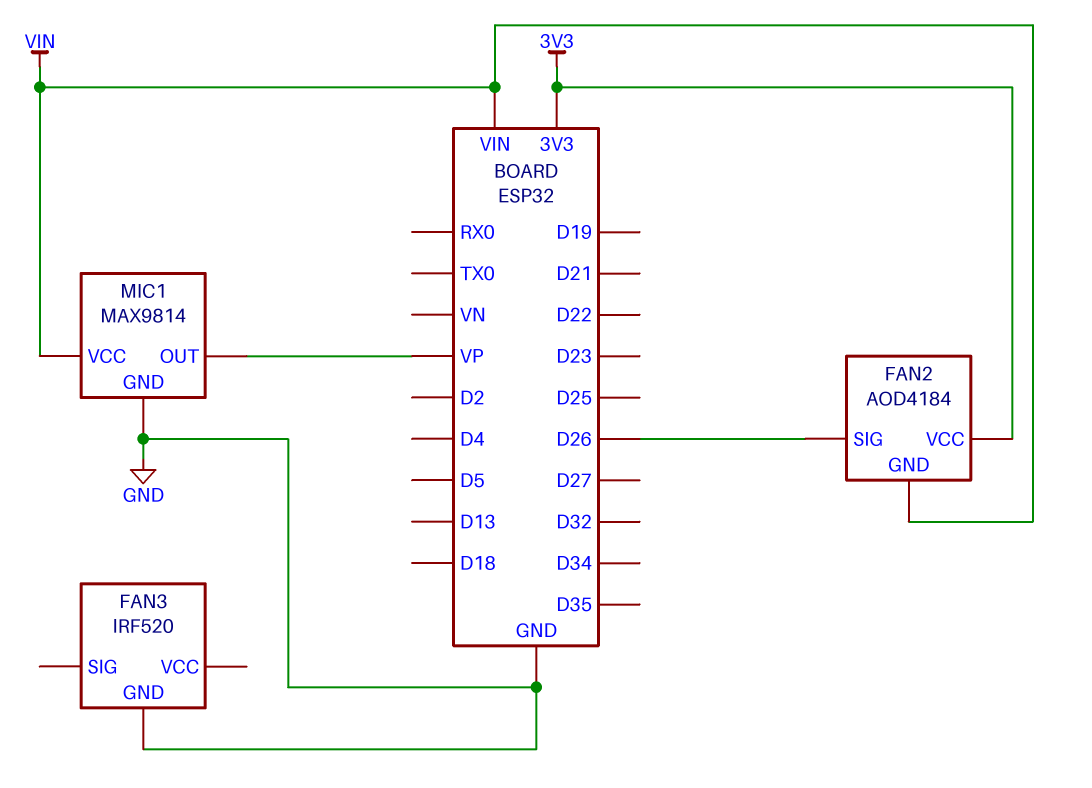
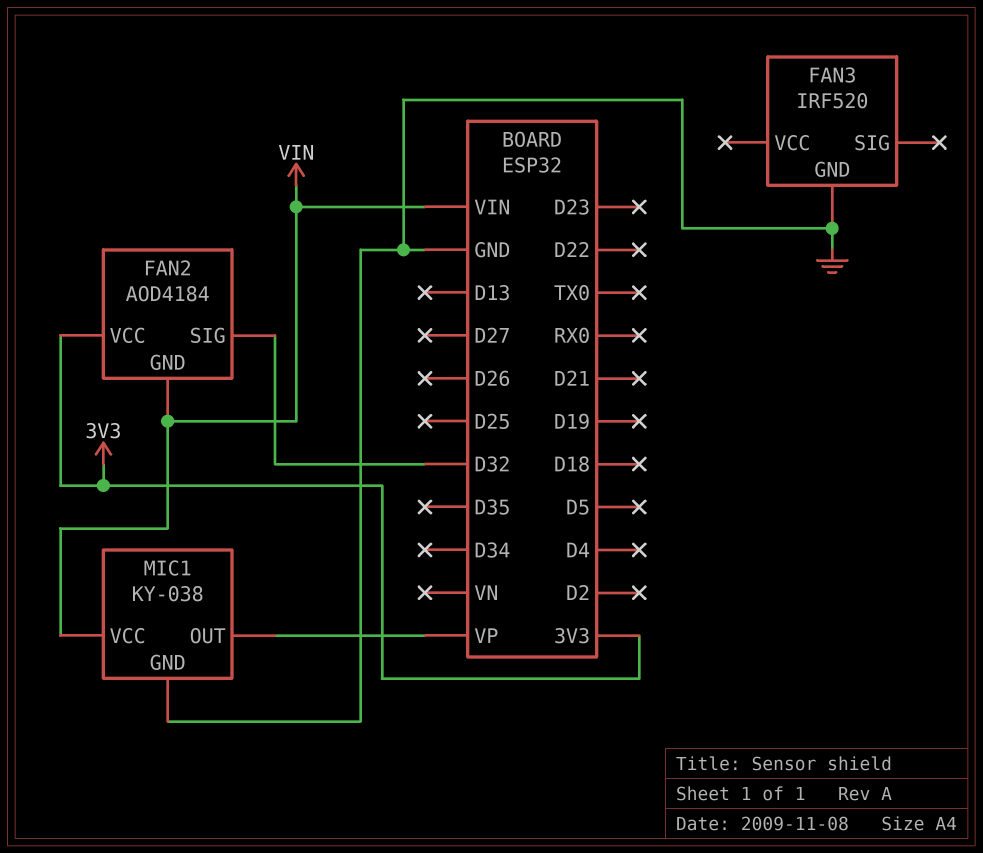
FAN2 pin SIG: D26 -> D32
MIC1: MAX9814 -> KY-038

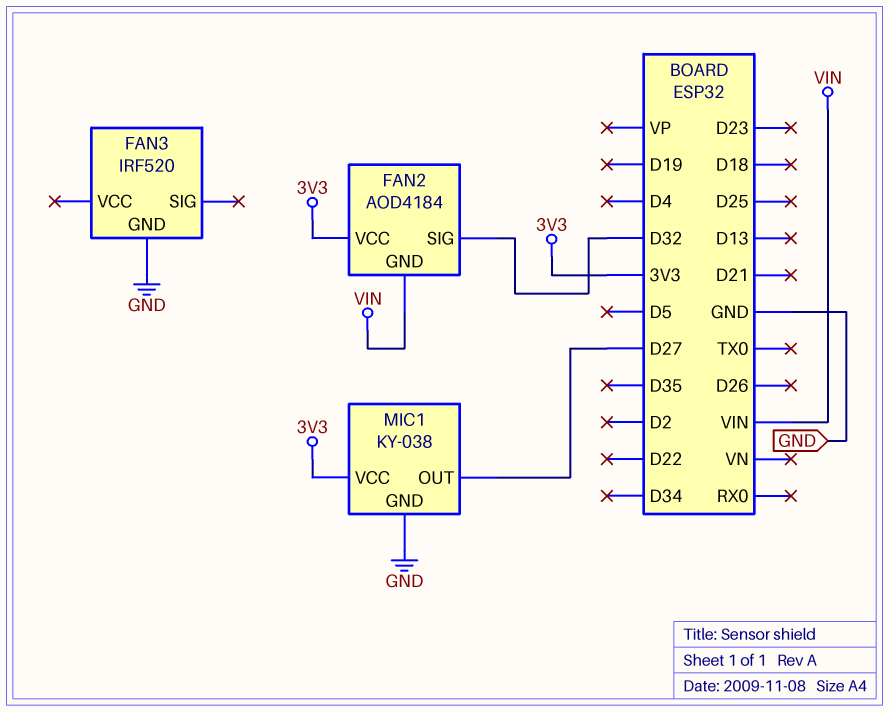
MIC1 pin OUT: VP -> D27
MIC1 pin VCC: VIN -> 3V3

